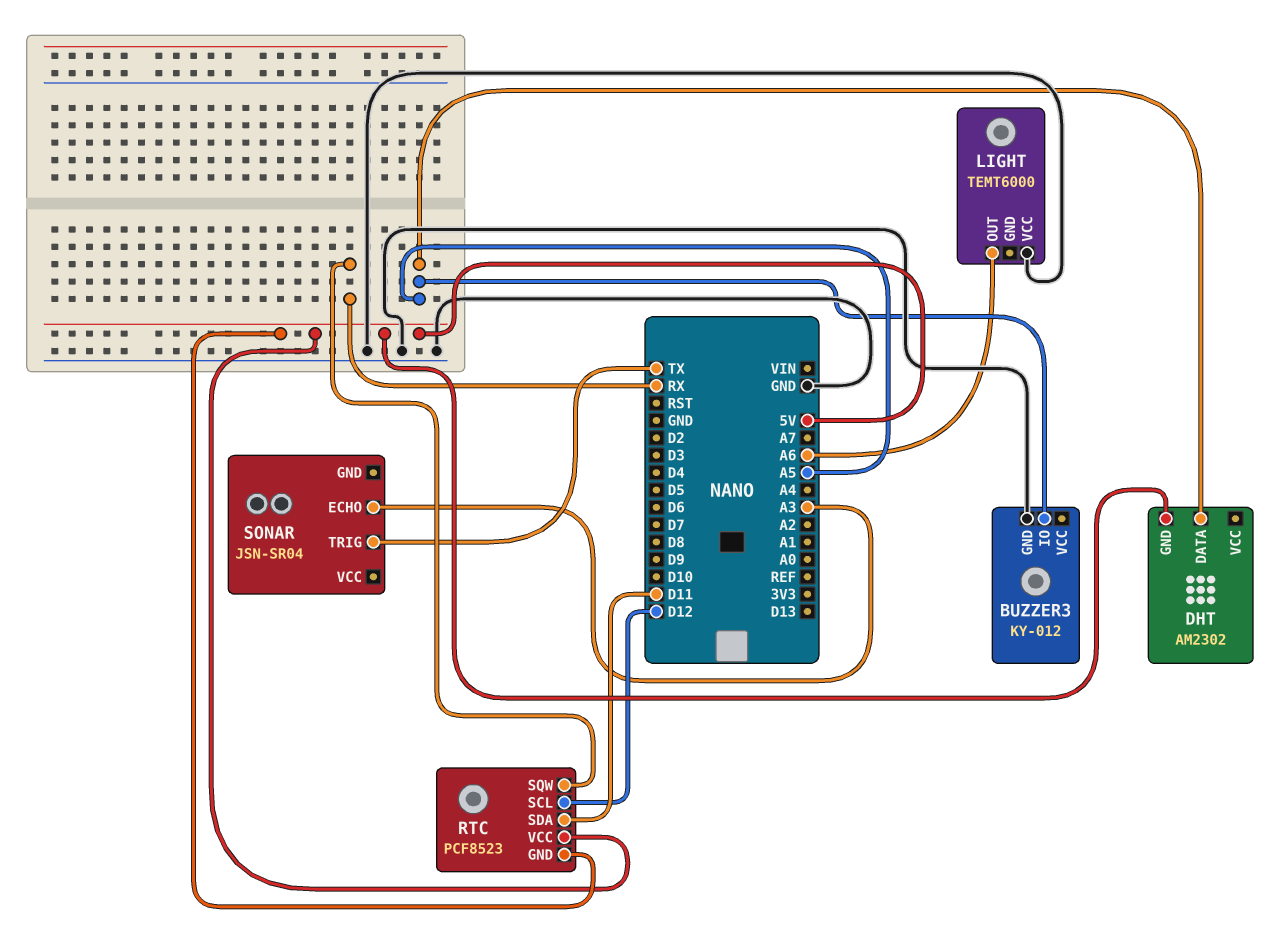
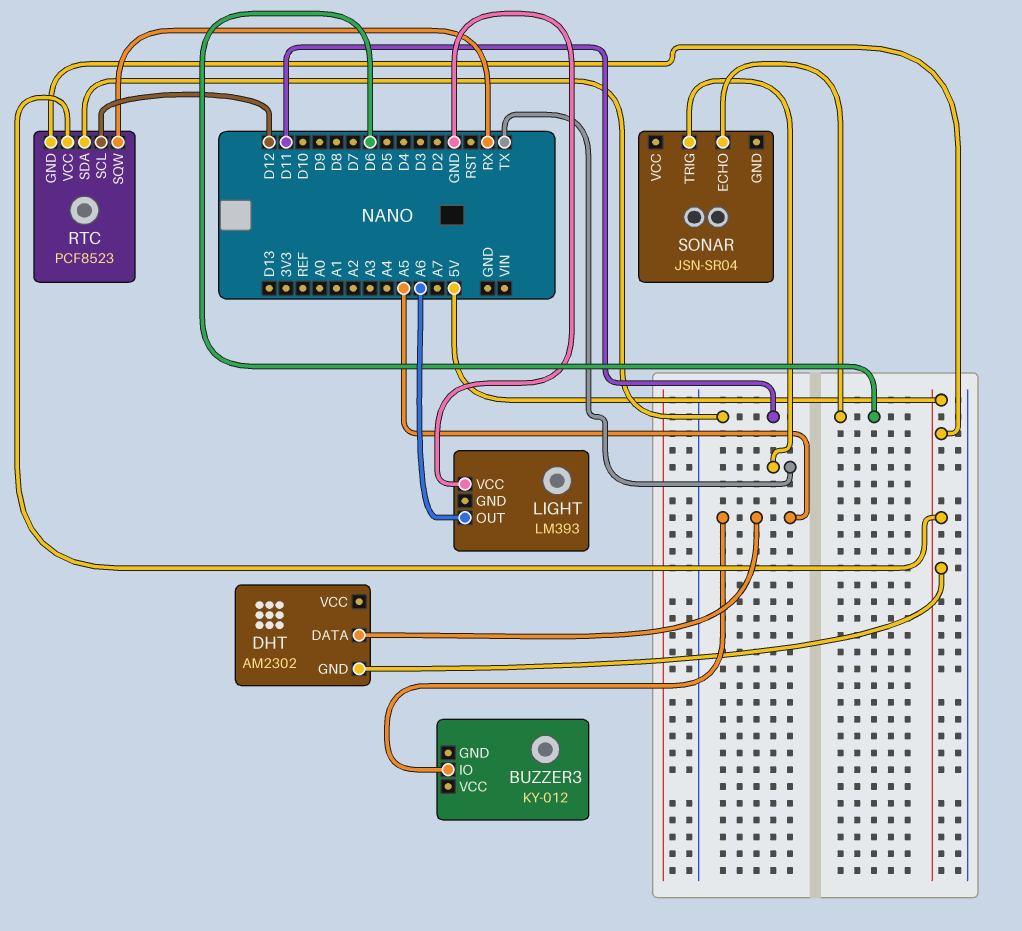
BUZZER3 pin GND: GND -> none
LIGHT: TEMT6000 -> LM393
SONAR pin ECHO: A3 -> D6

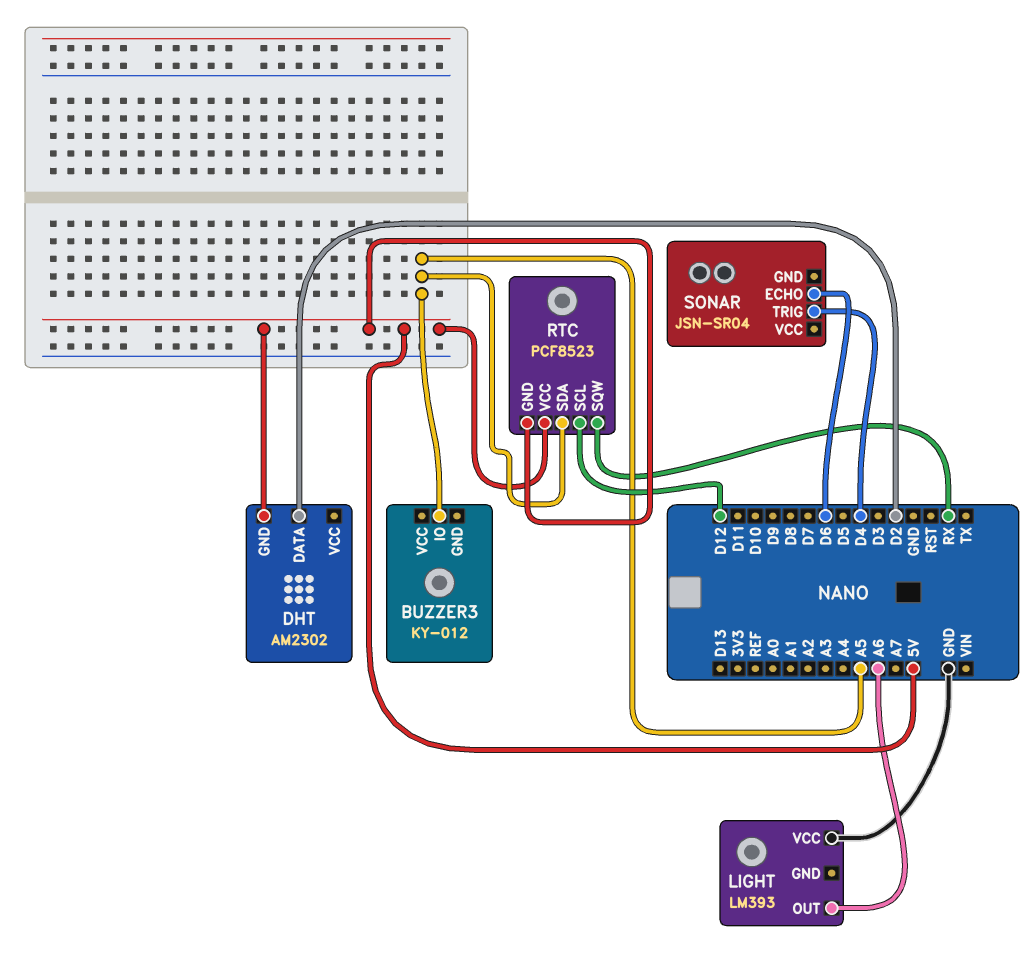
DHT pin DATA: A5 -> D2
RTC pin SDA: D11 -> A5
SONAR pin TRIG: TX -> D4

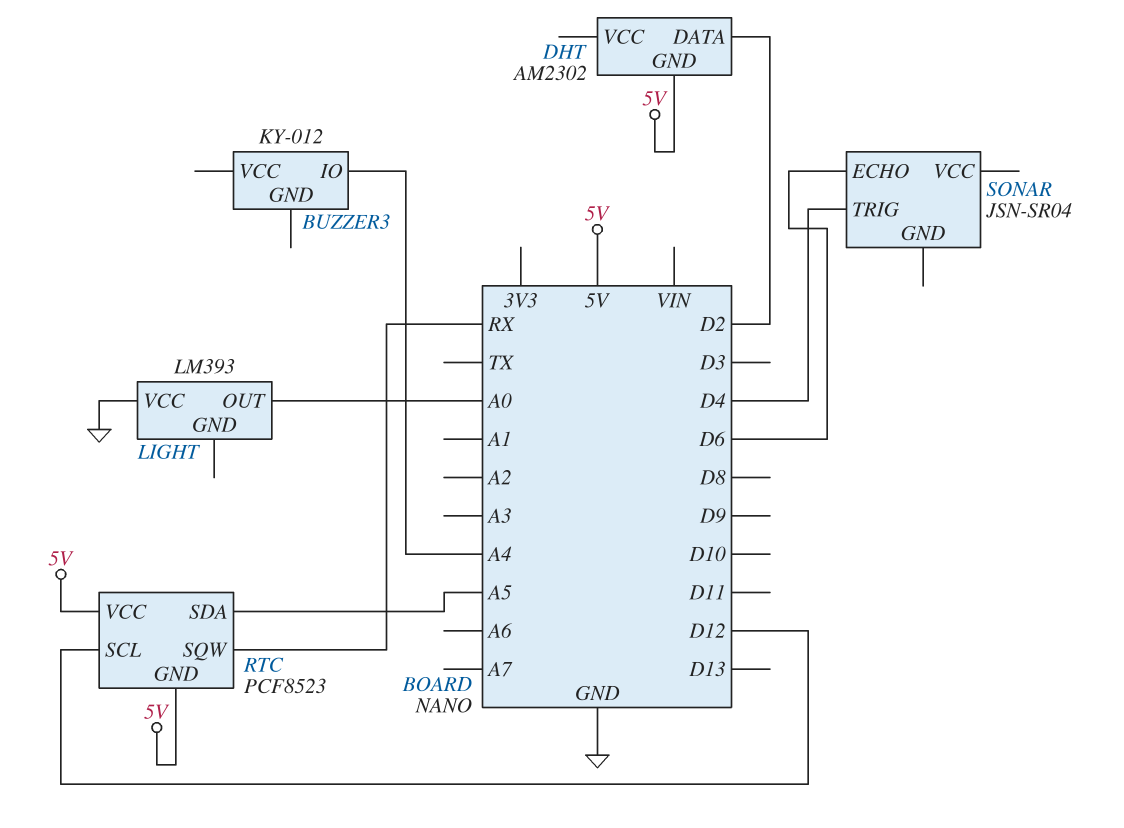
BUZZER3 pin IO: A5 -> A4
LIGHT pin OUT: A6 -> A0

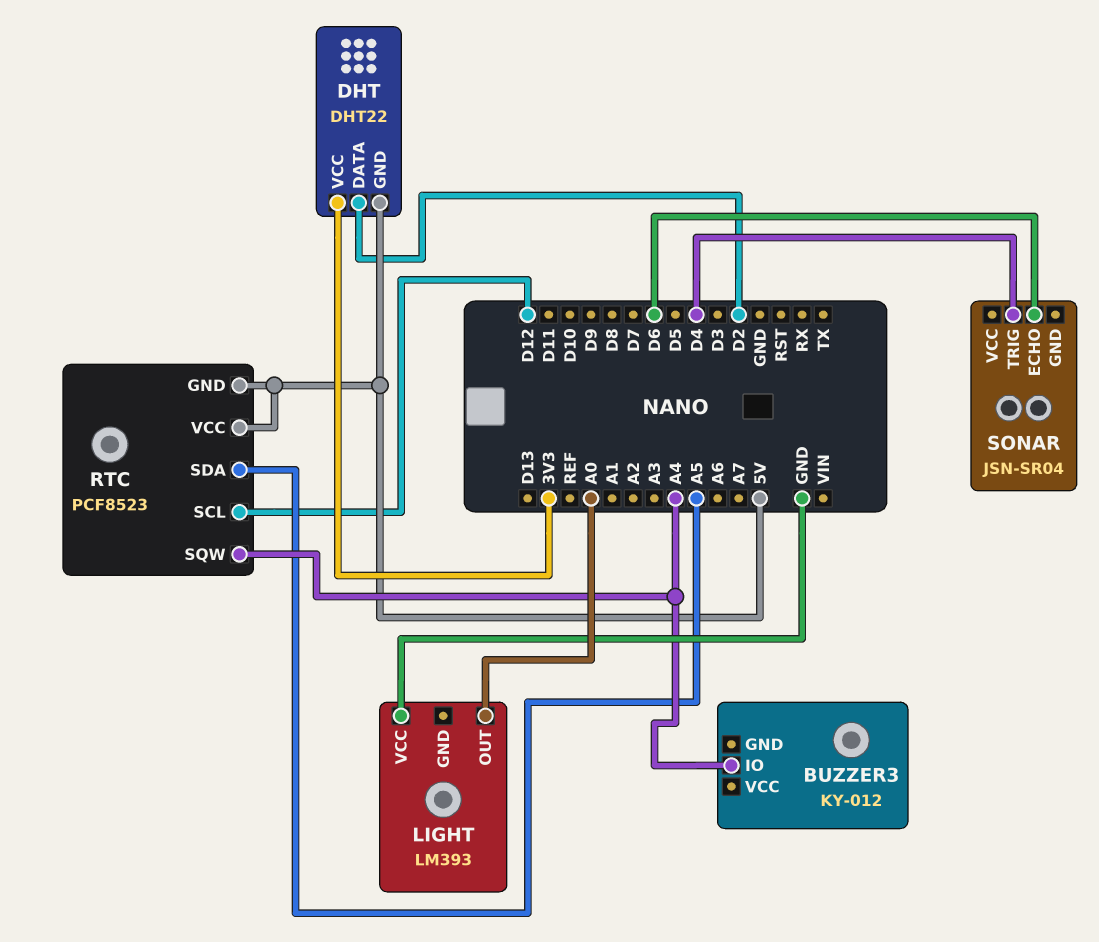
DHT: AM2302 -> DHT22
DHT pin VCC: none -> 3V3
RTC pin SQW: RX -> A4

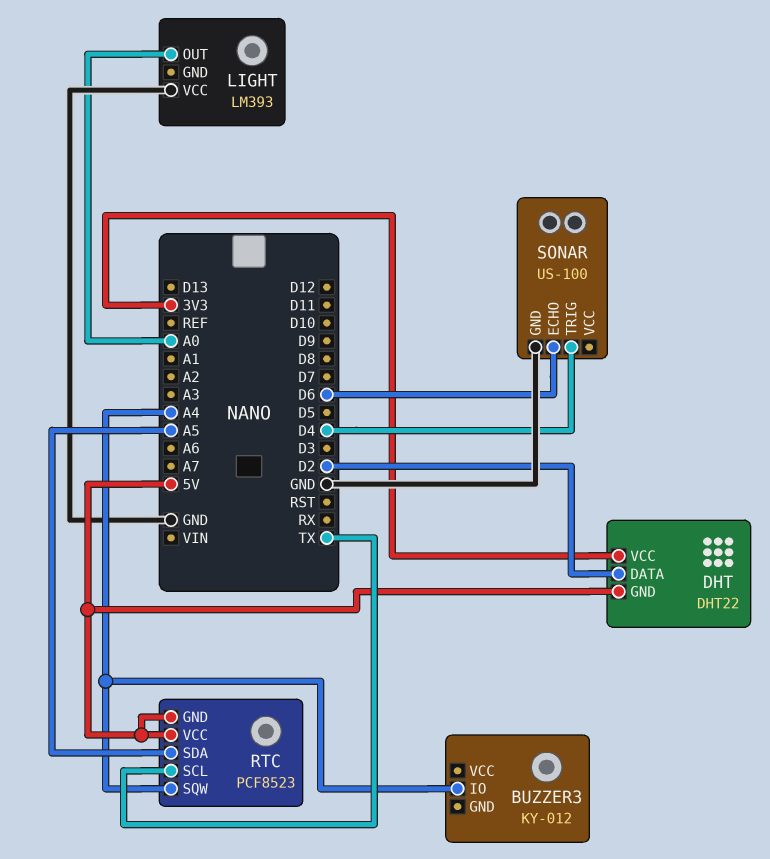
RTC pin SCL: D12 -> TX
SONAR: JSN-SR04 -> US-100
SONAR pin GND: none -> GND

